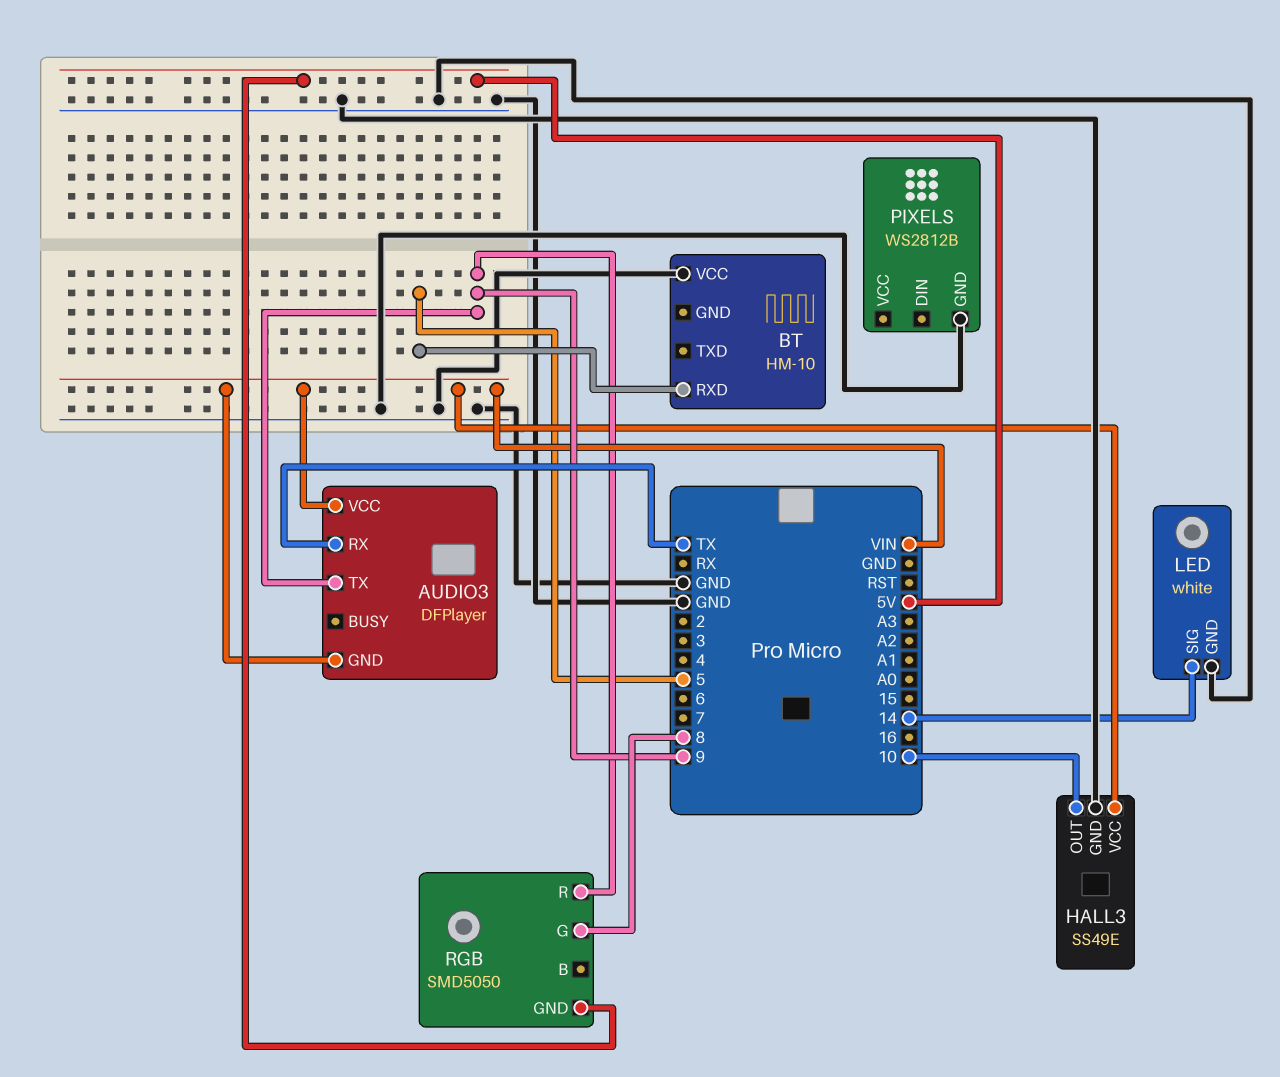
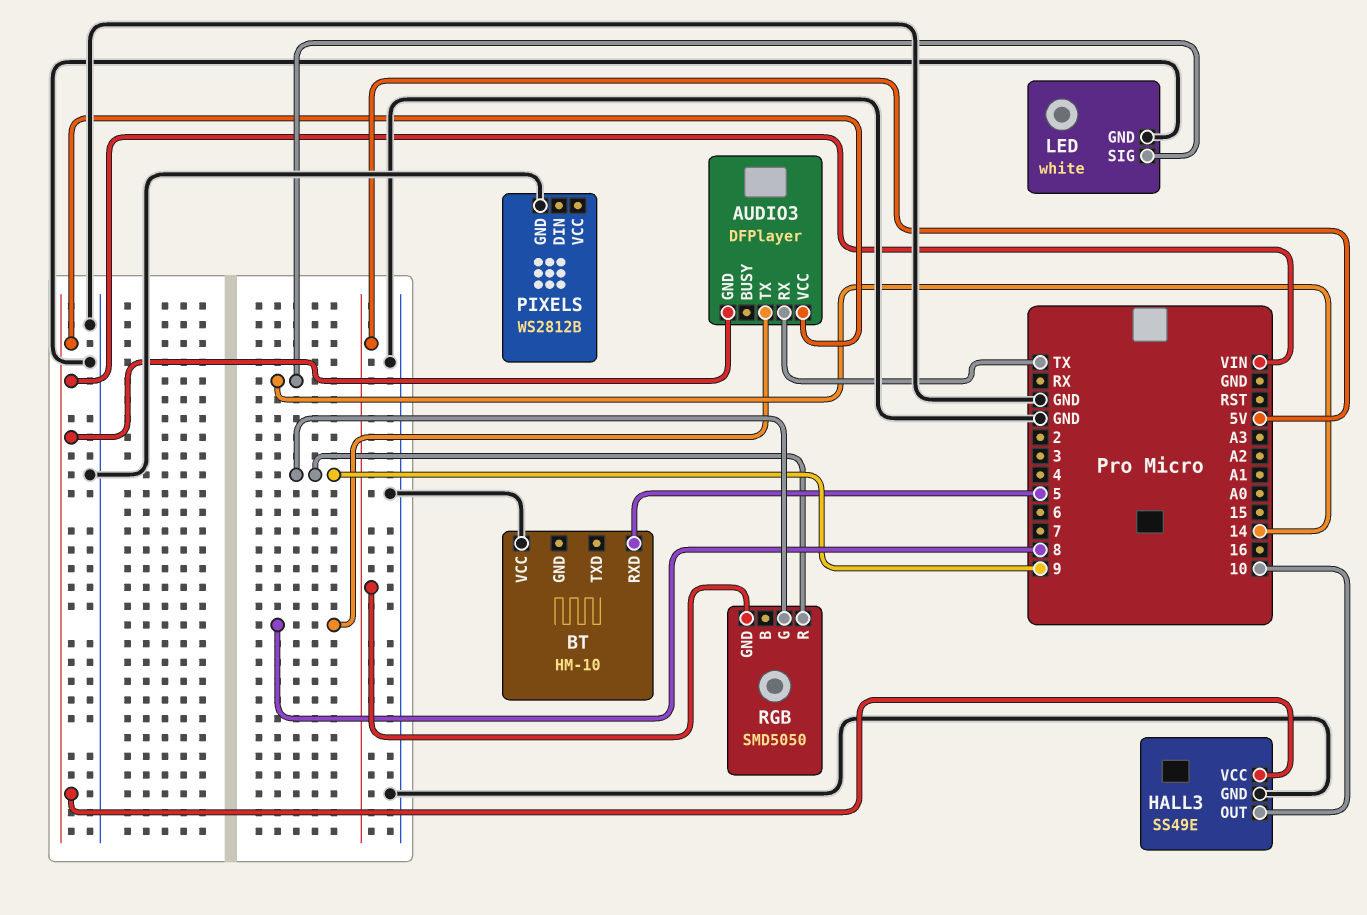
AUDIO3 pin TX: 9 -> 8
RGB pin G: 8 -> 9

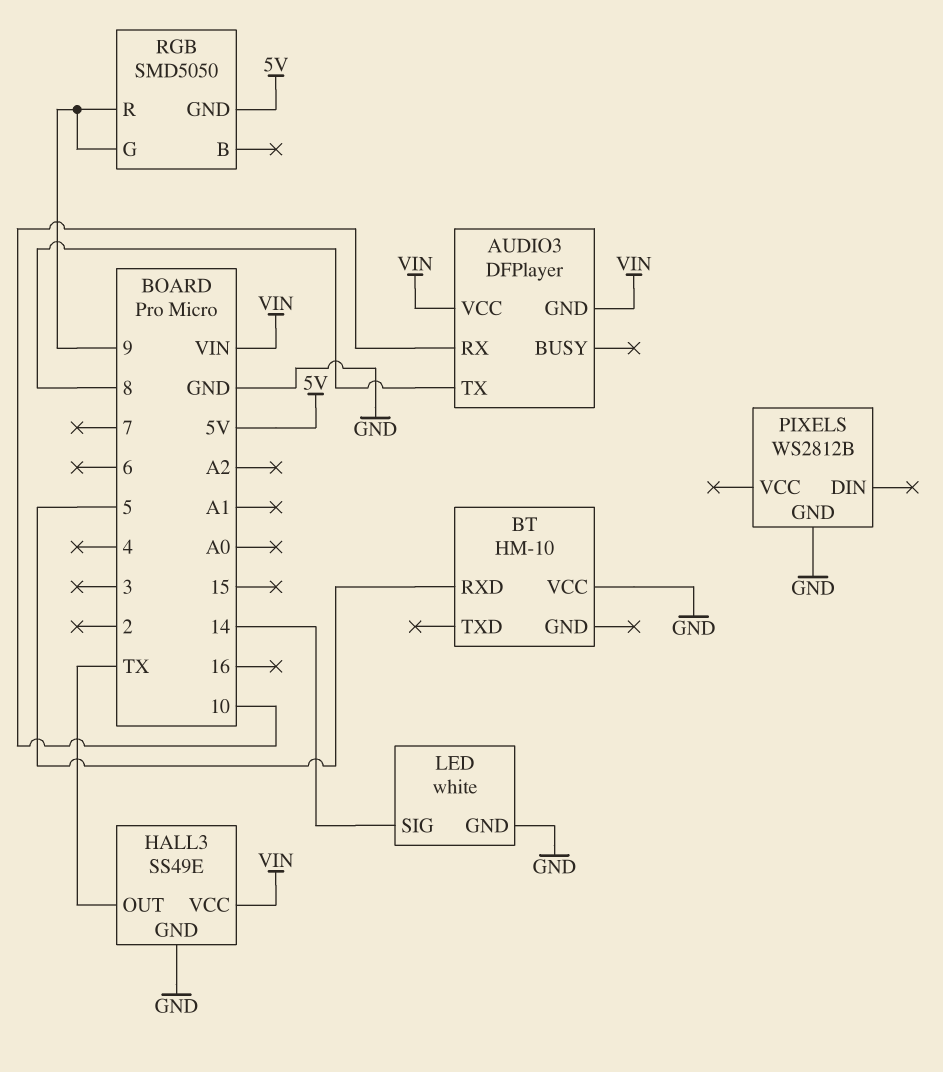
AUDIO3 pin RX: TX -> 10
HALL3 pin OUT: 10 -> TX

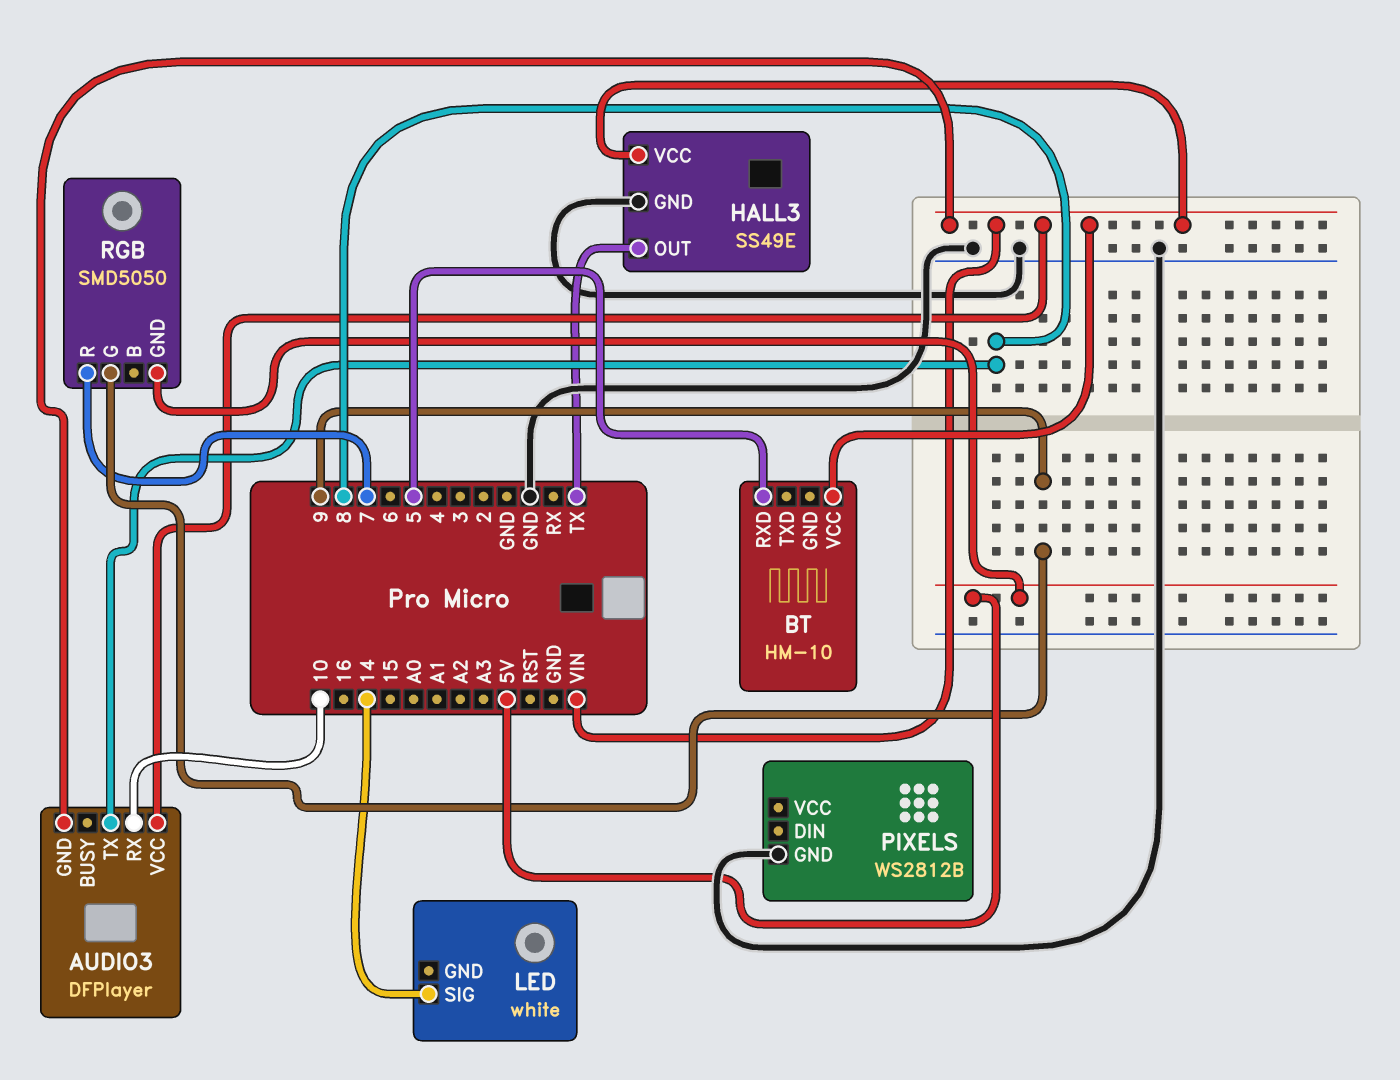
BT pin VCC: GND -> VIN
LED pin GND: GND -> none
RGB pin R: 9 -> 7

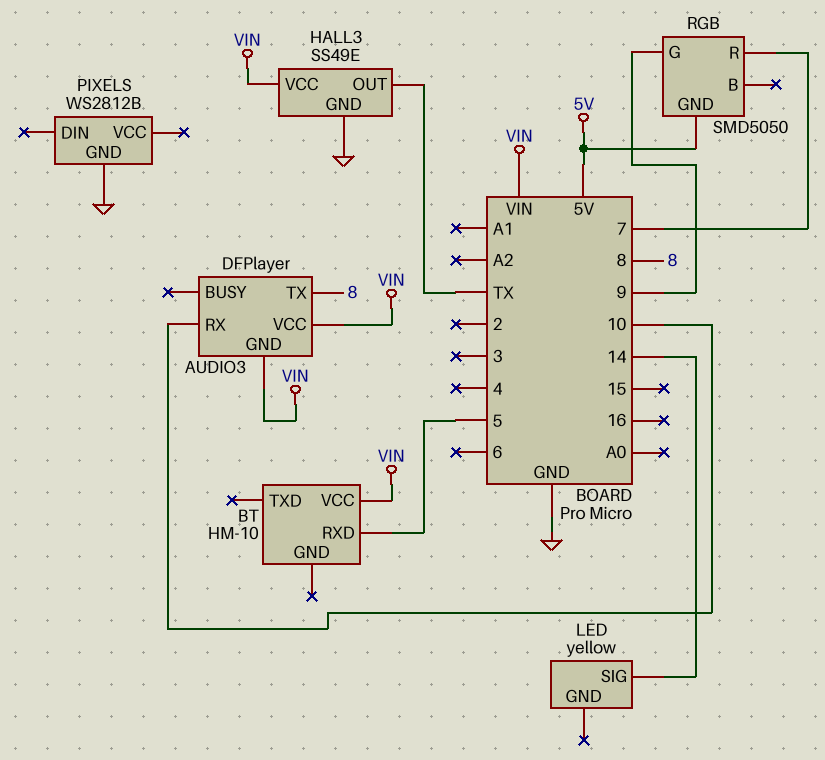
LED: white -> yellow

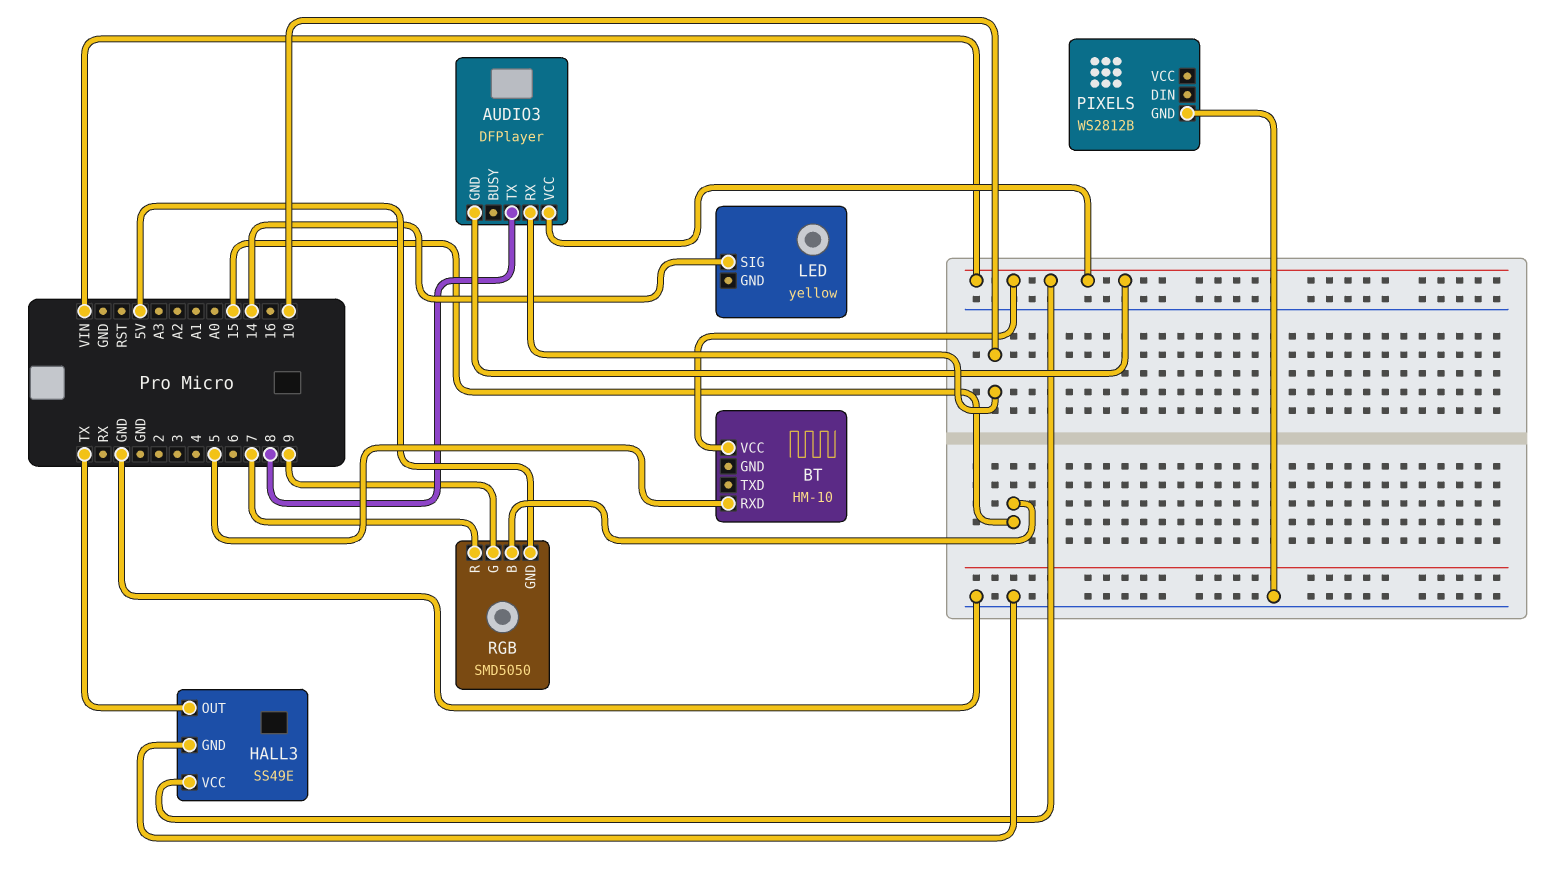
RGB pin B: none -> 15

